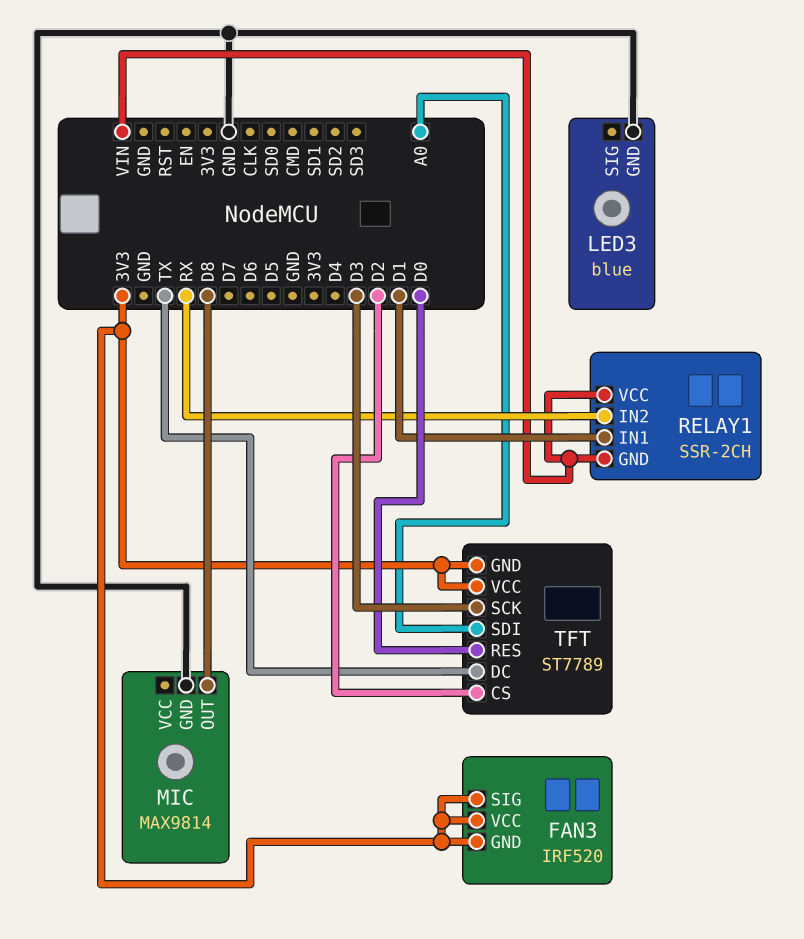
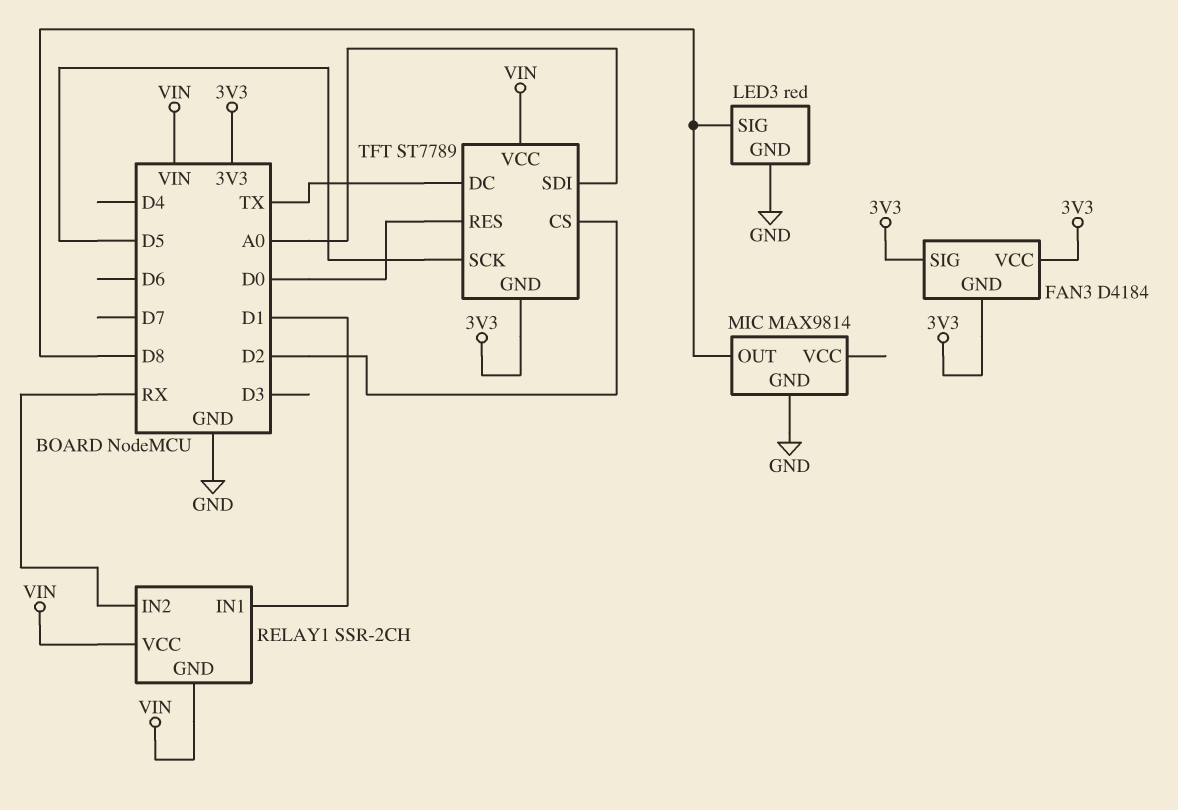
FAN3: IRF520 -> D4184
LED3: blue -> red
LED3 pin SIG: none -> D8
TFT pin SCK: D3 -> D5
TFT pin VCC: 3V3 -> VIN

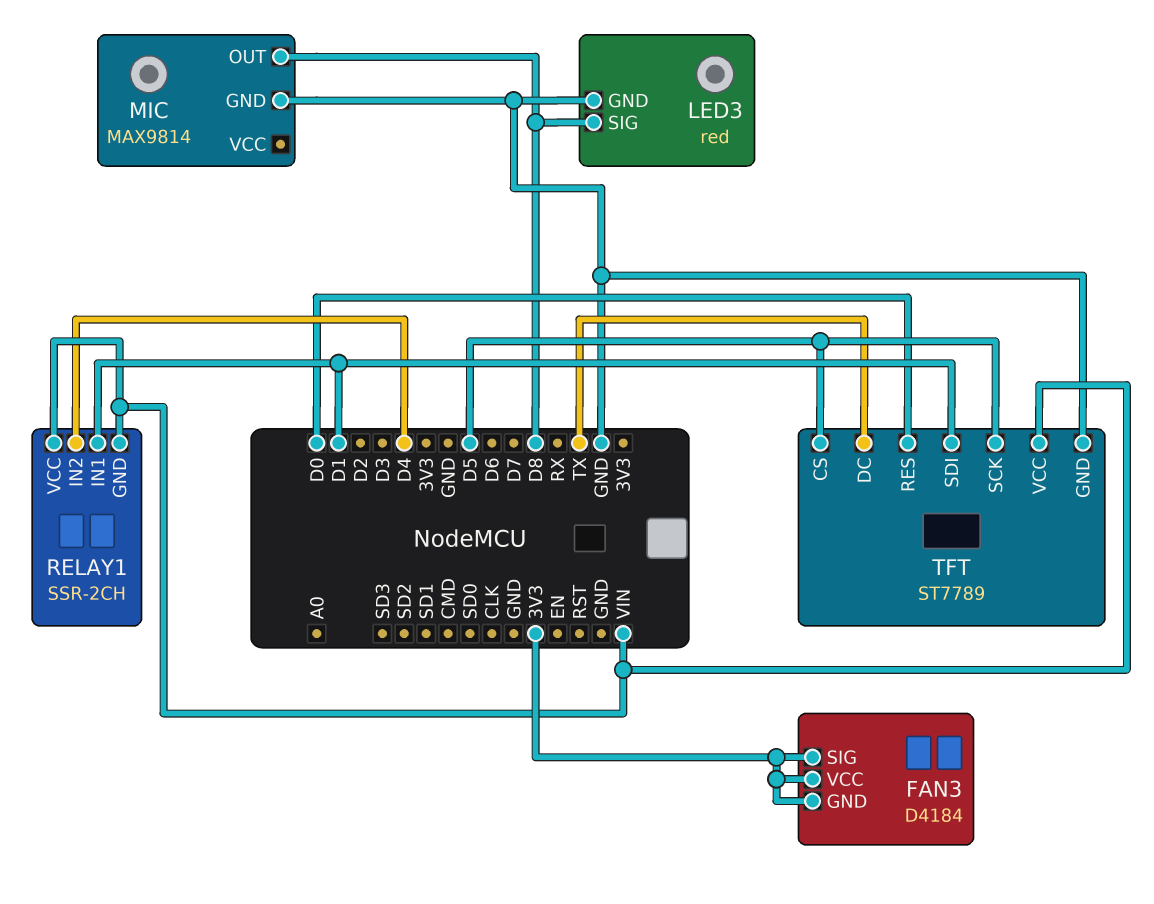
RELAY1 pin IN2: RX -> D4
TFT pin CS: D2 -> D5
TFT pin GND: 3V3 -> GND
TFT pin SDI: A0 -> D1

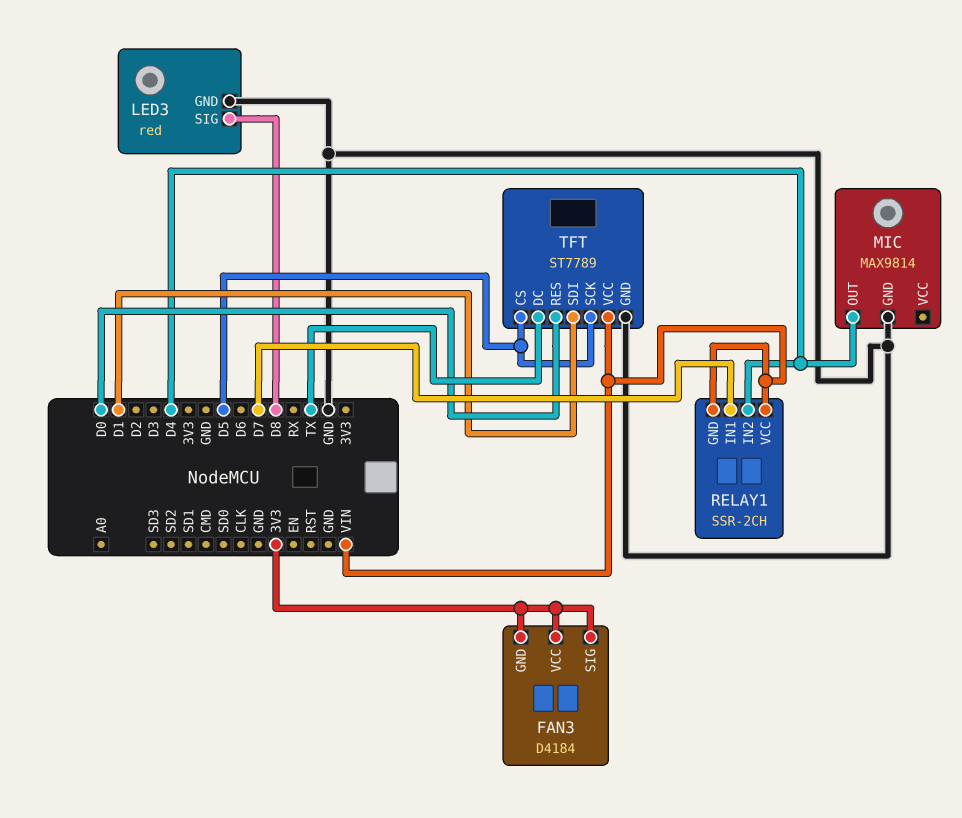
MIC pin OUT: D8 -> D4
RELAY1 pin IN1: D1 -> D7

